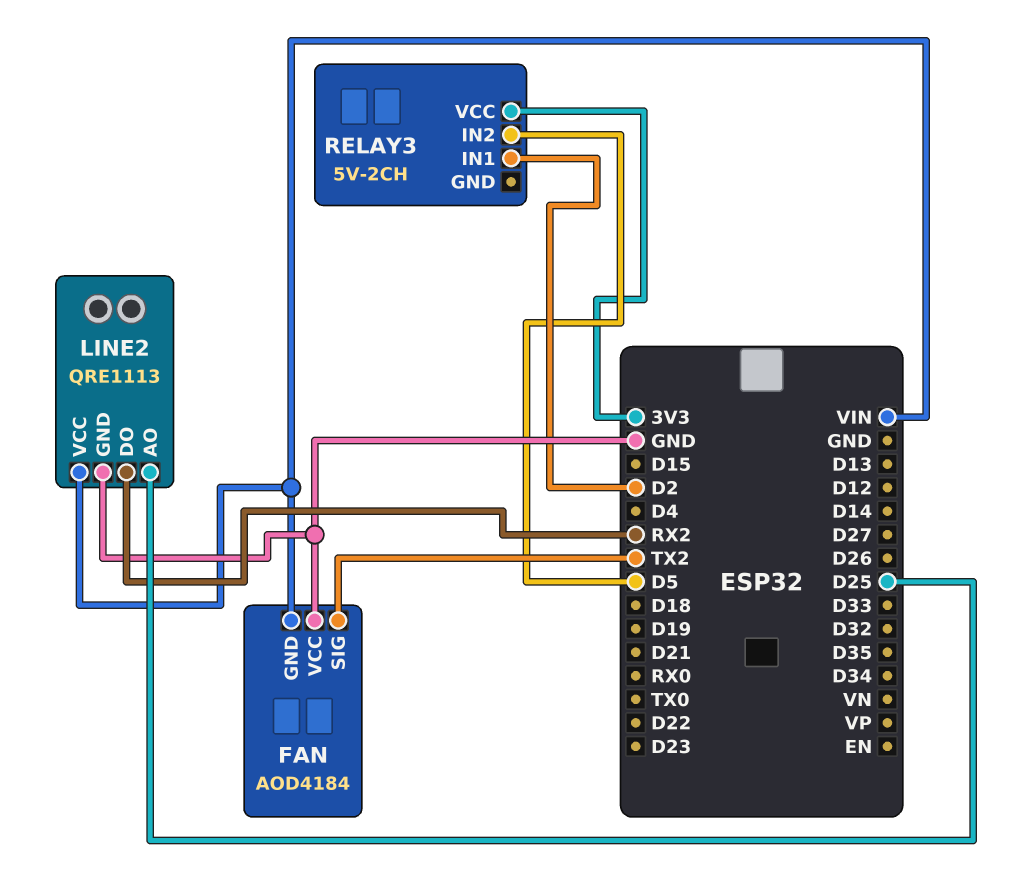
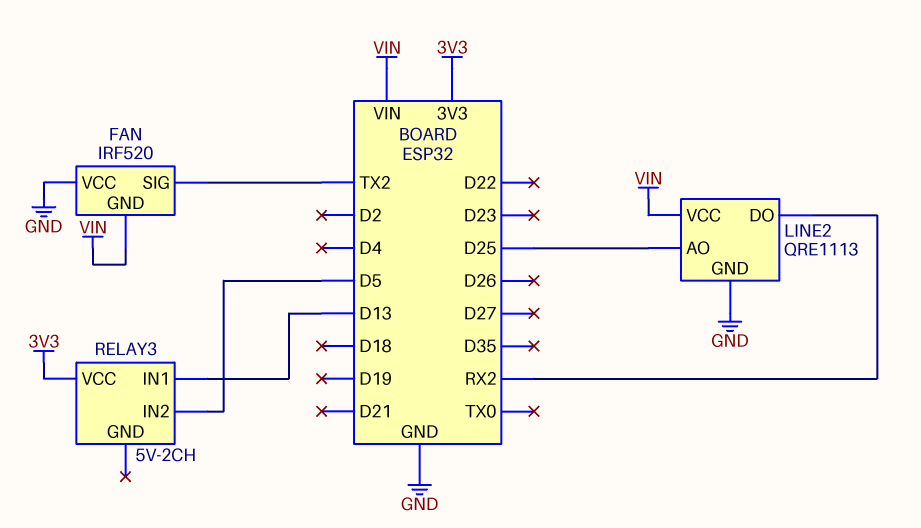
FAN: AOD4184 -> IRF520
RELAY3 pin IN1: D2 -> D13

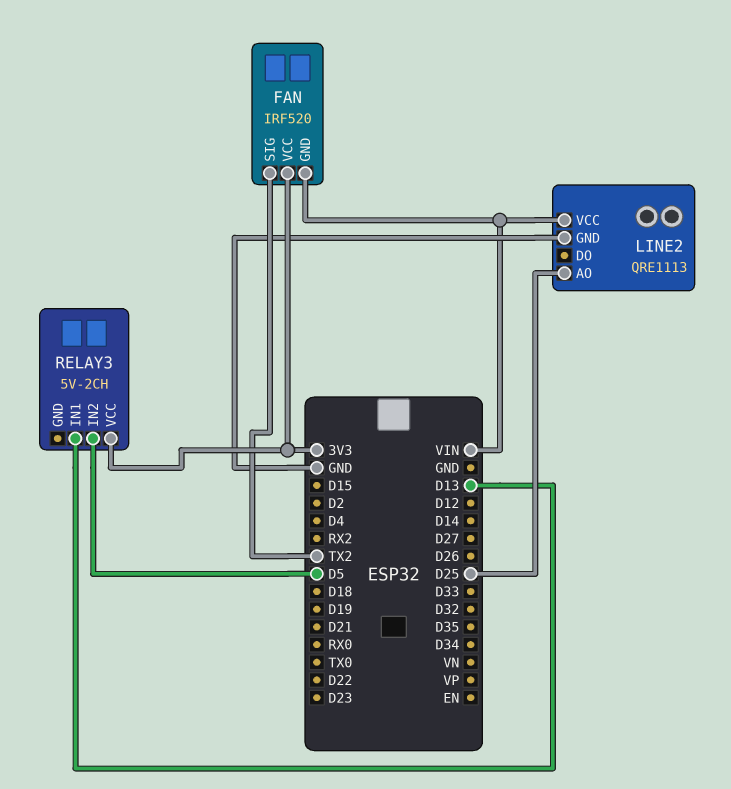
FAN pin VCC: GND -> 3V3
LINE2 pin DO: RX2 -> none

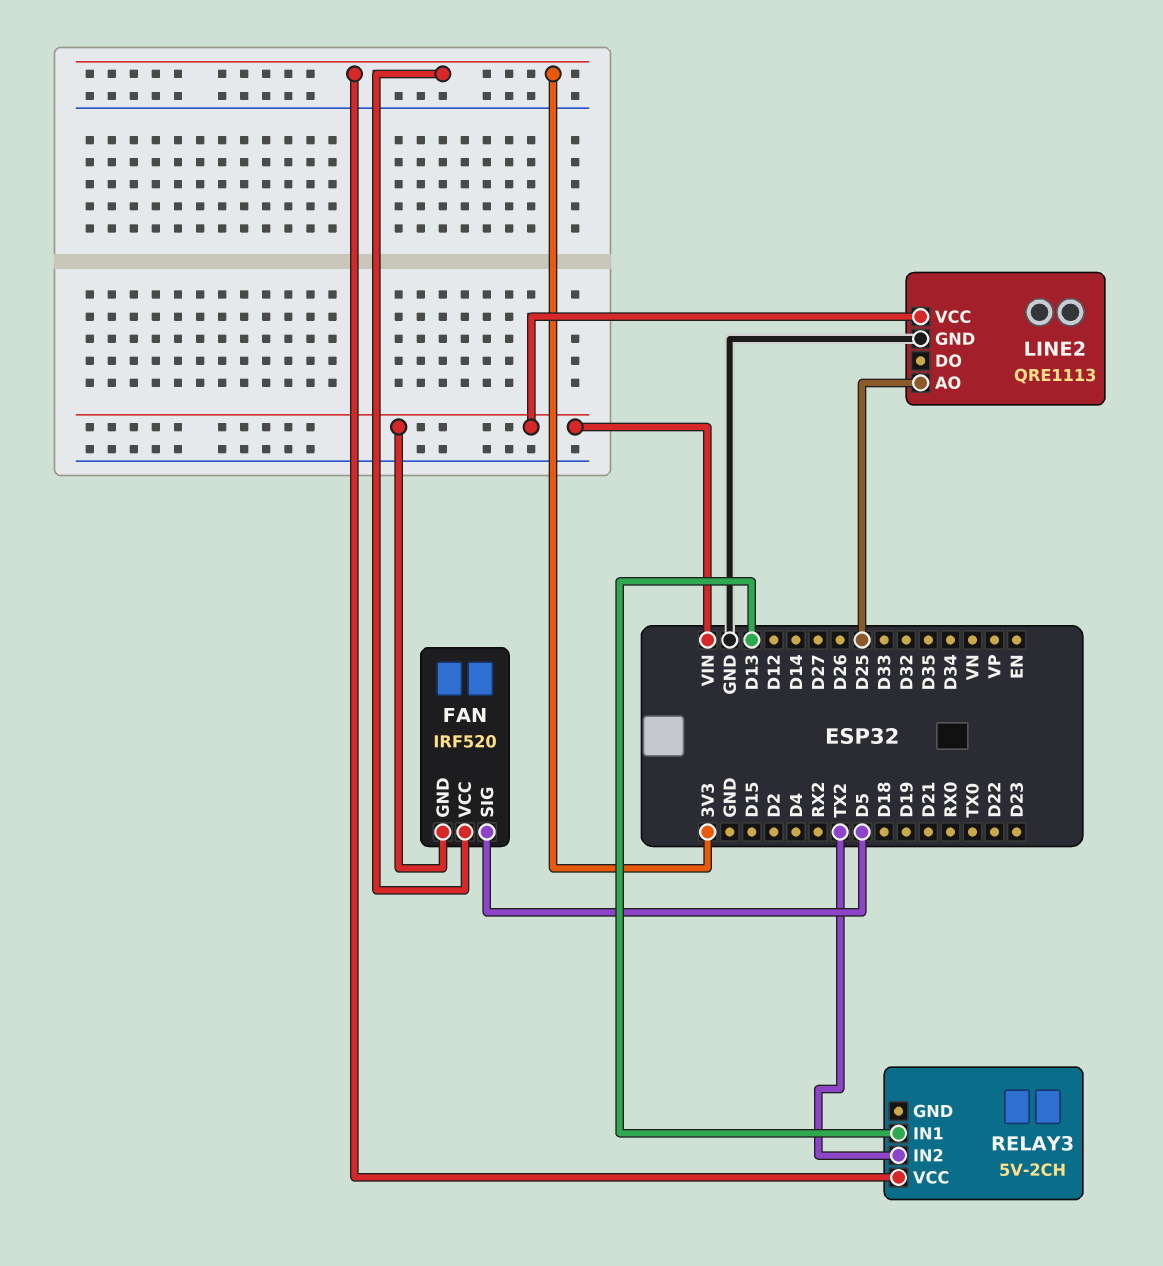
FAN pin SIG: TX2 -> D5
RELAY3 pin IN2: D5 -> TX2

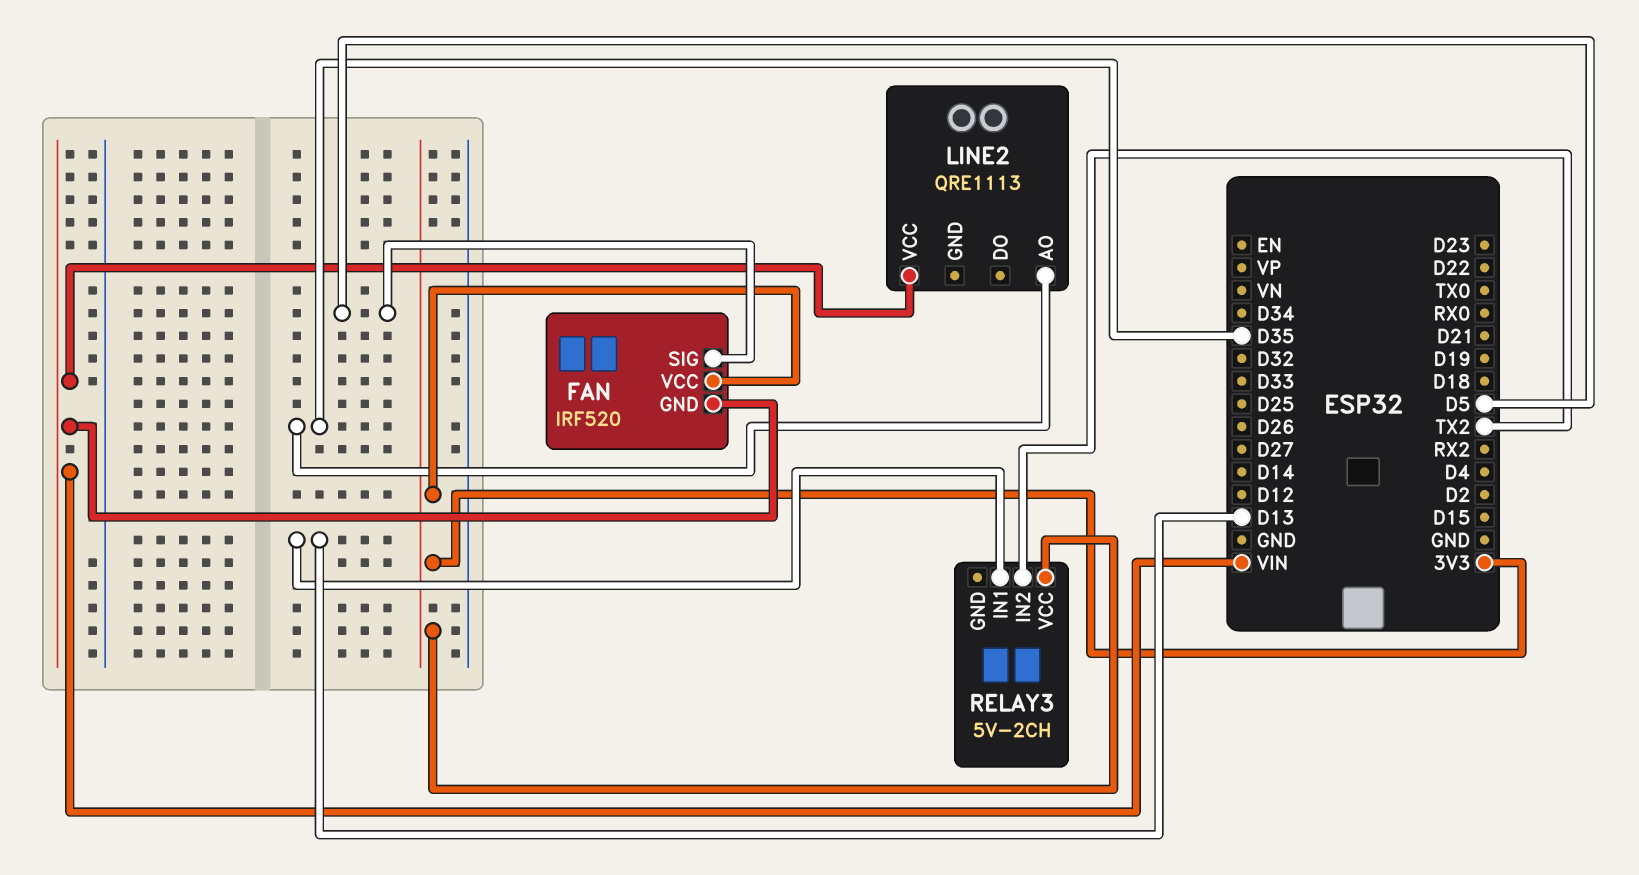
LINE2 pin AO: D25 -> D35
LINE2 pin GND: GND -> none

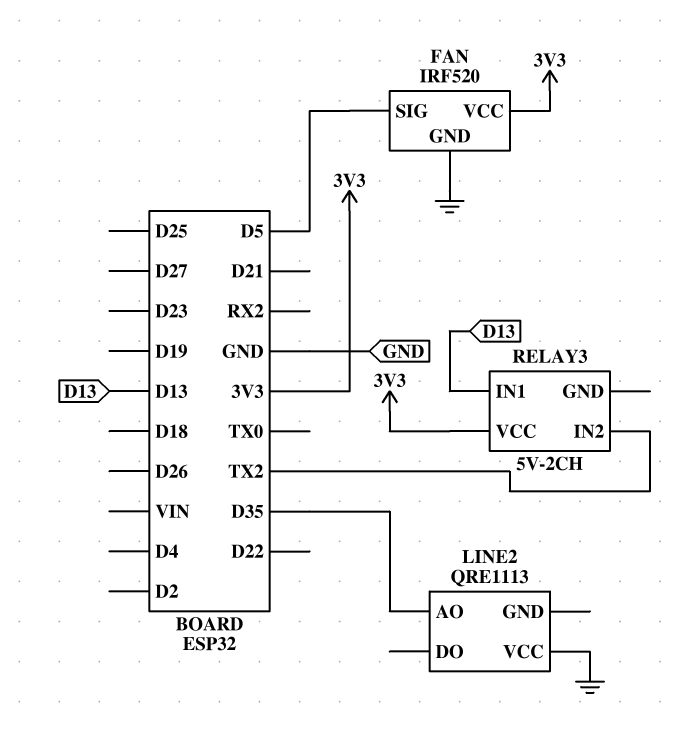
FAN pin GND: VIN -> GND
LINE2 pin VCC: VIN -> GND

